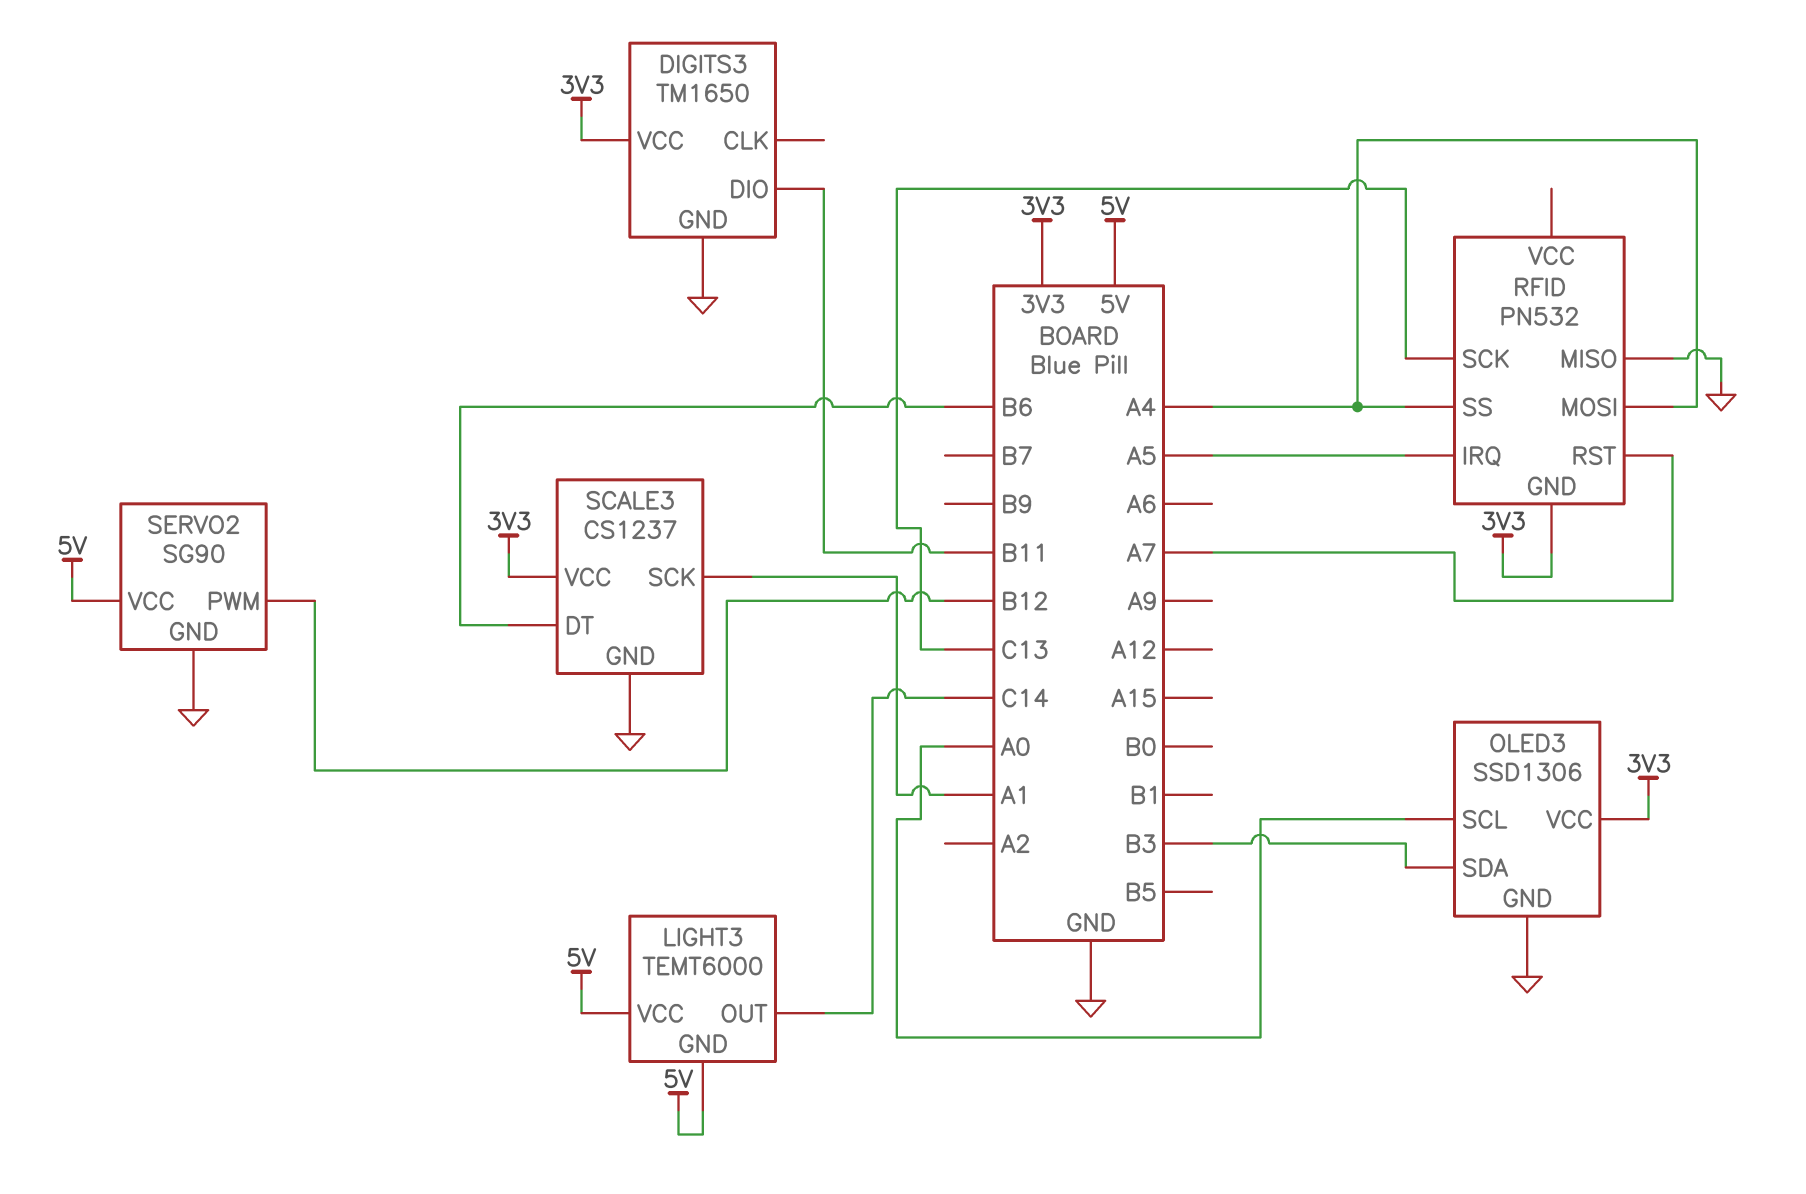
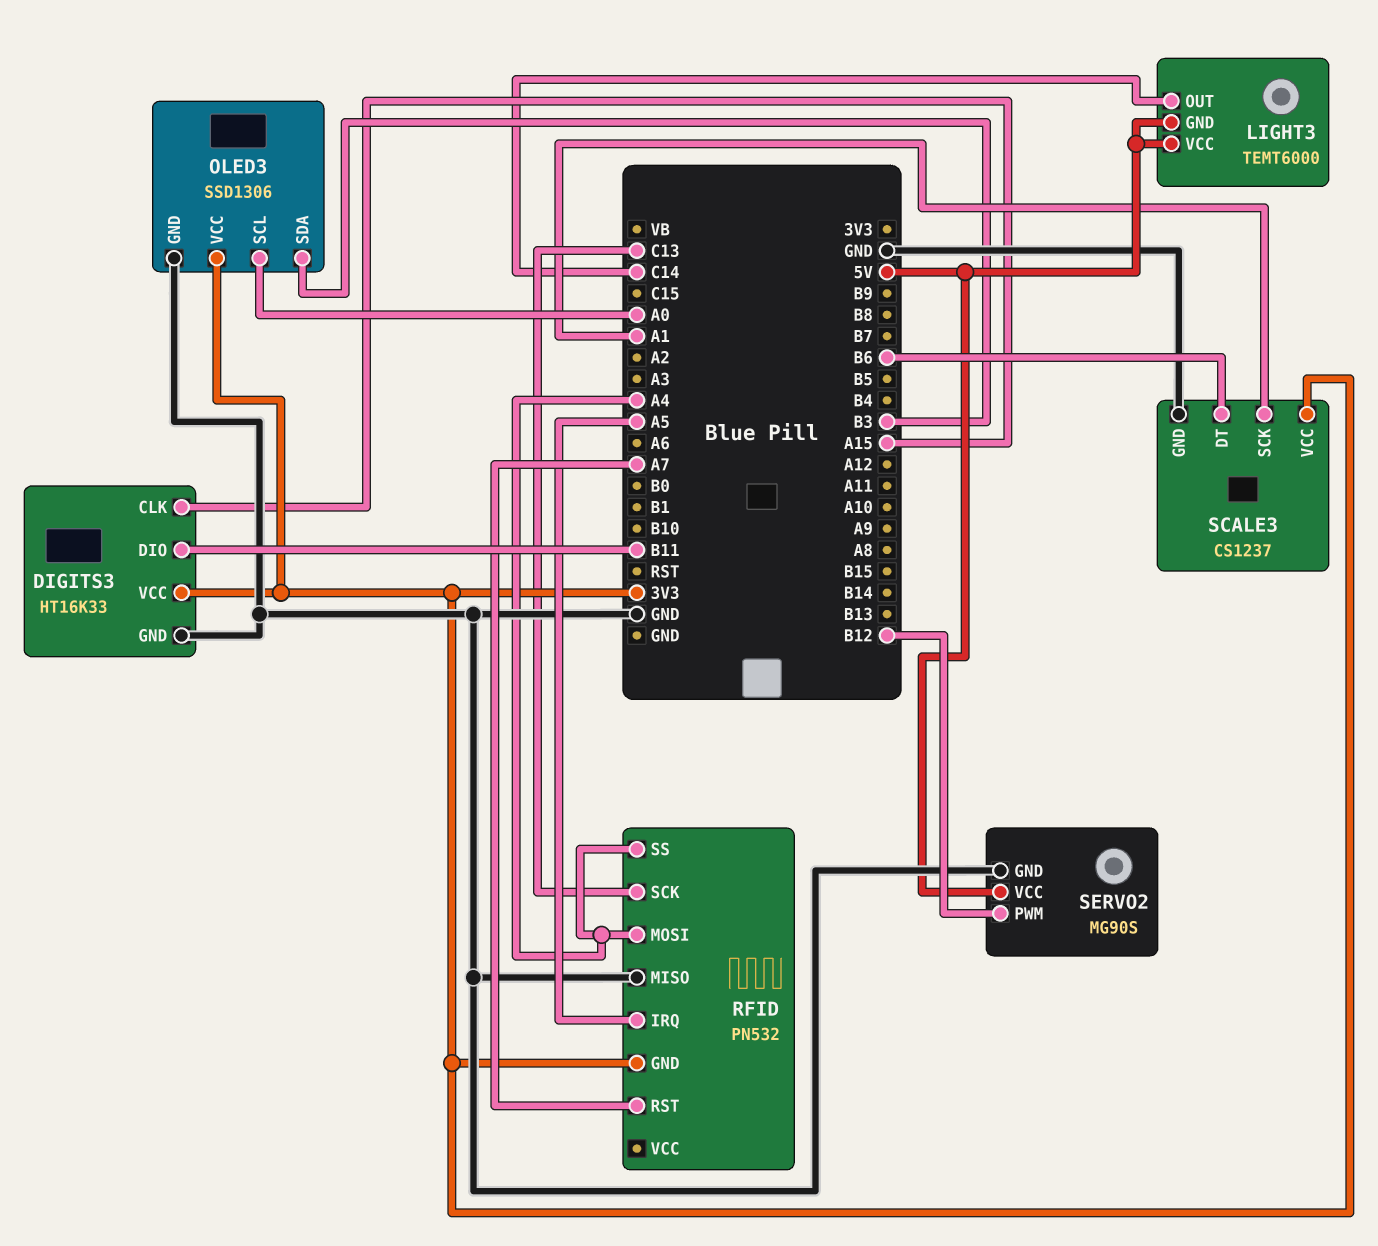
DIGITS3: TM1650 -> HT16K33
DIGITS3 pin CLK: none -> A15
SERVO2: SG90 -> MG90S

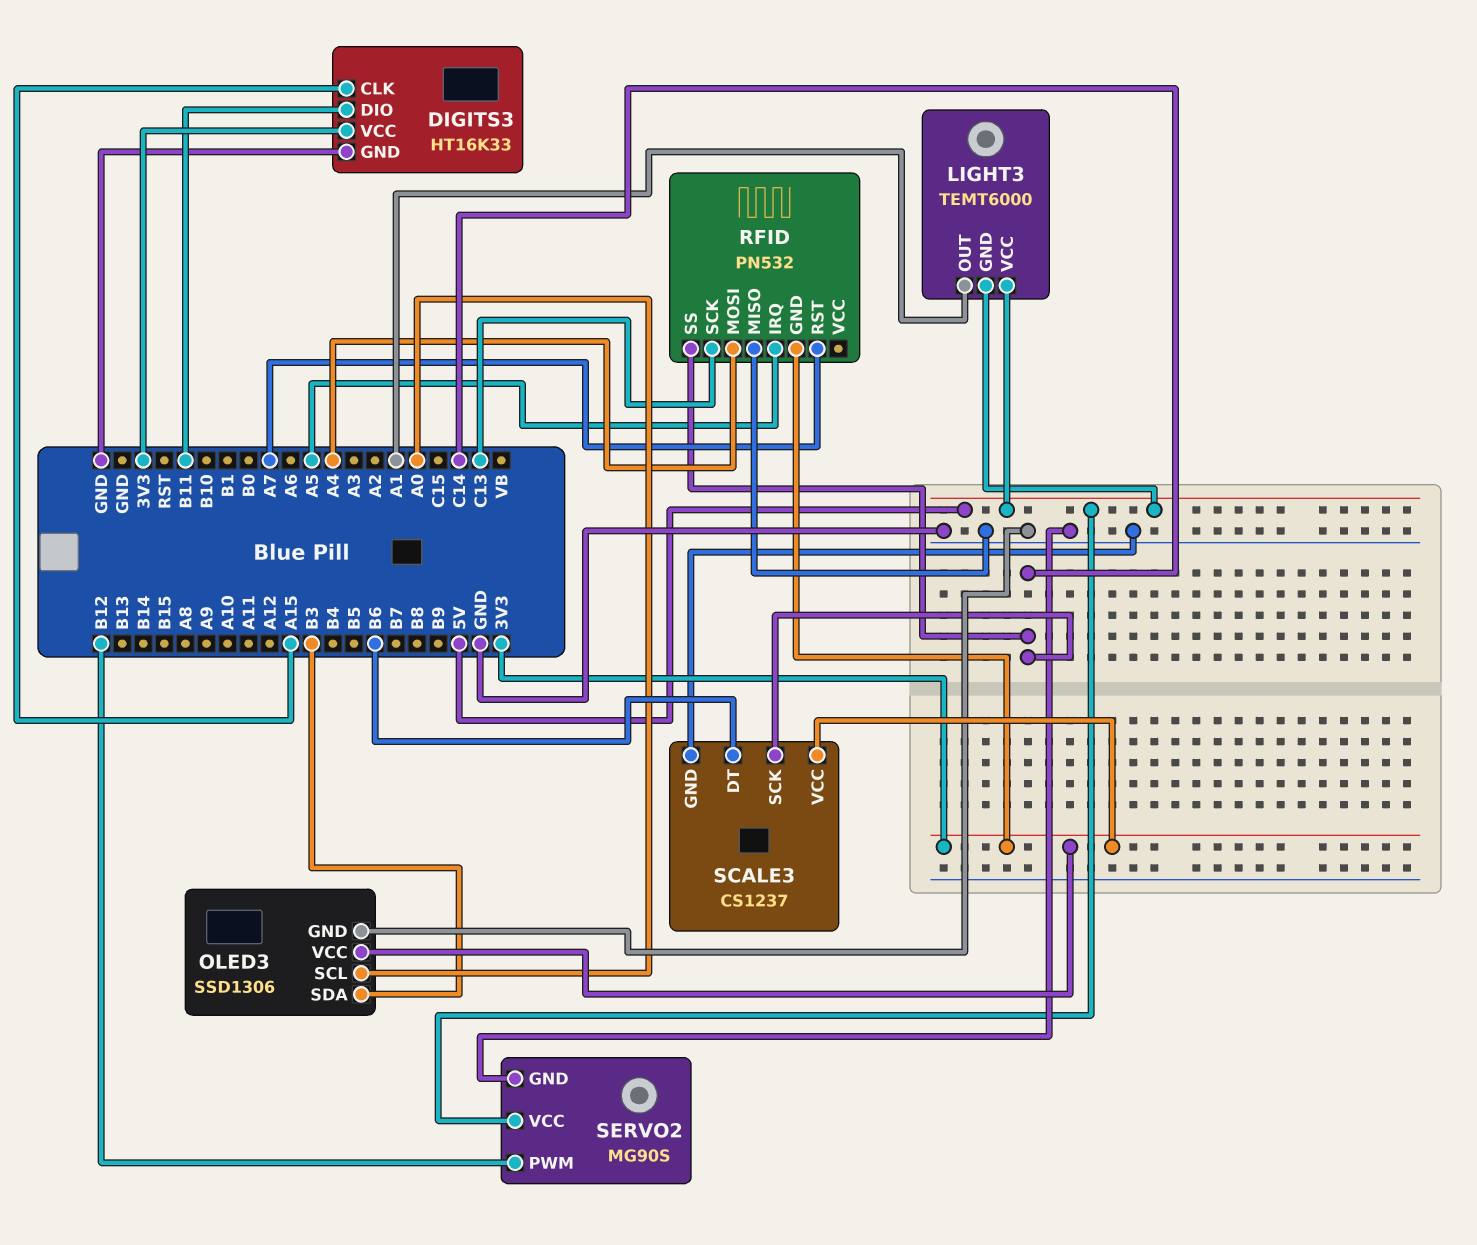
LIGHT3 pin OUT: C14 -> A1
RFID pin SS: A4 -> C14
SCALE3 pin SCK: A1 -> C14

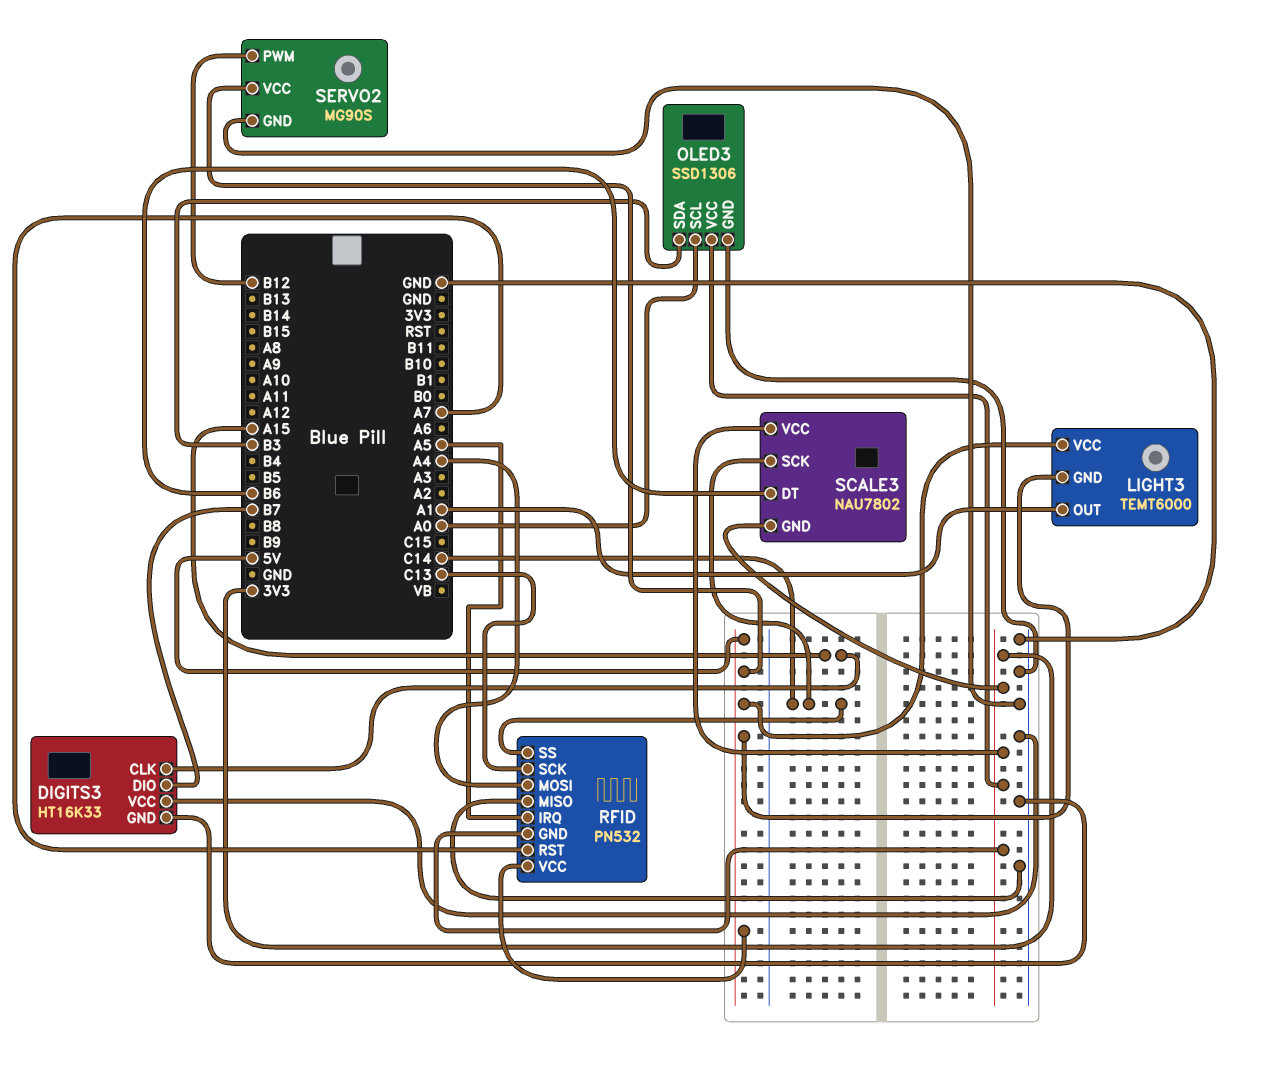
DIGITS3 pin DIO: B11 -> B7
DIGITS3 pin VCC: 3V3 -> GND
RFID pin VCC: none -> 5V
SCALE3: CS1237 -> NAU7802
SCALE3 pin GND: GND -> 3V3

